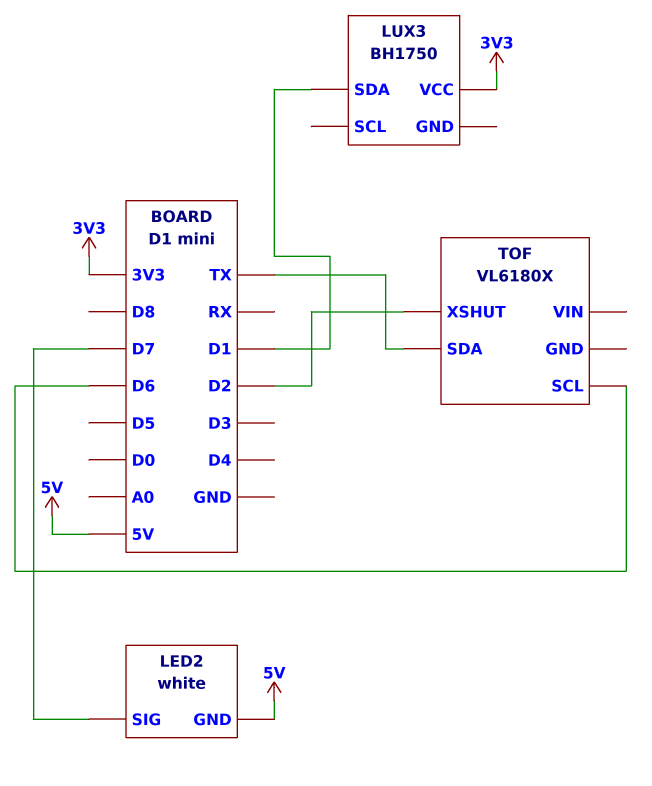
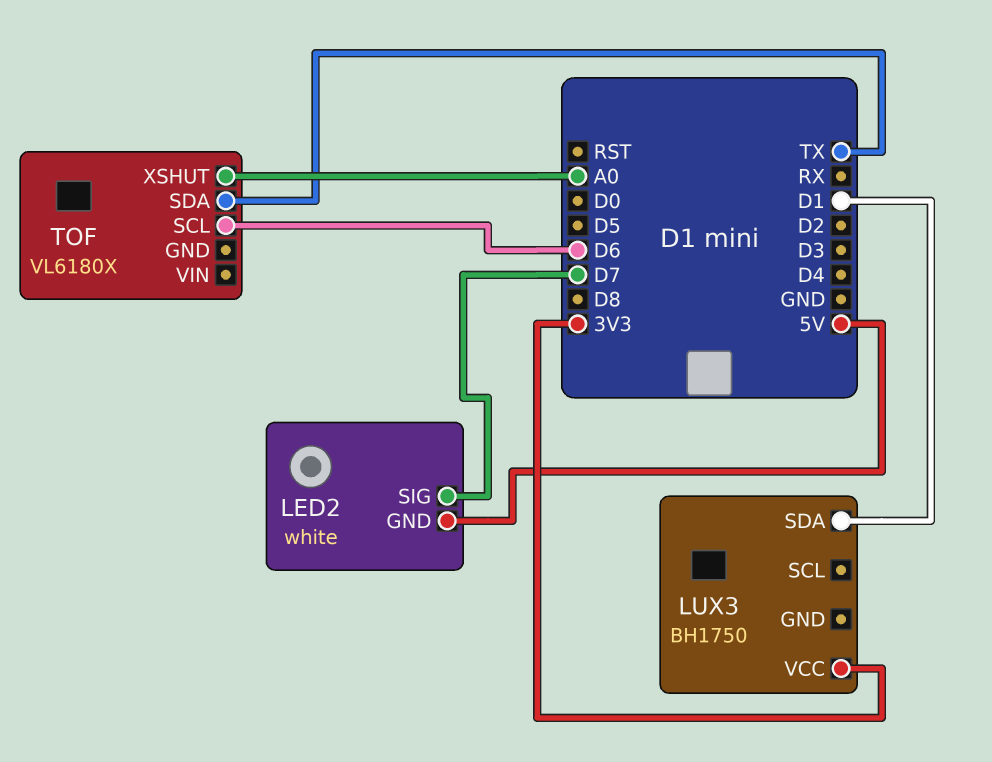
TOF pin XSHUT: D2 -> A0

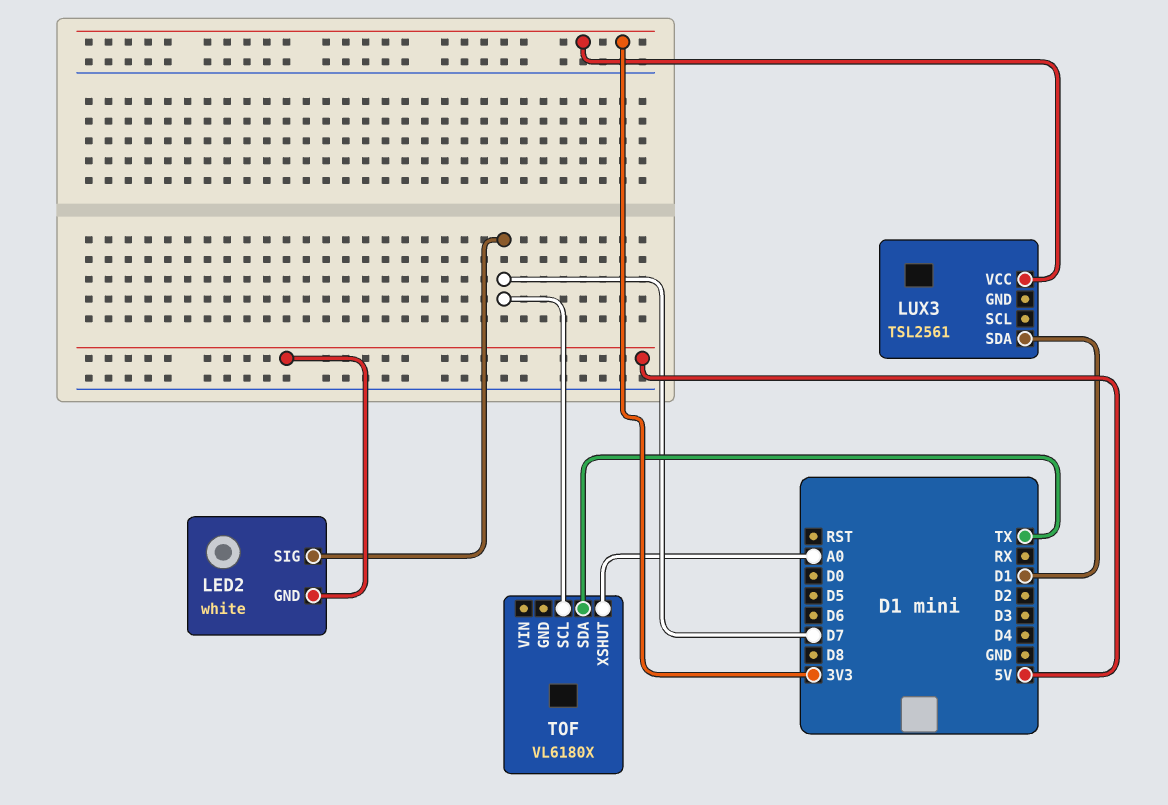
LUX3: BH1750 -> TSL2561
TOF pin SCL: D6 -> D7

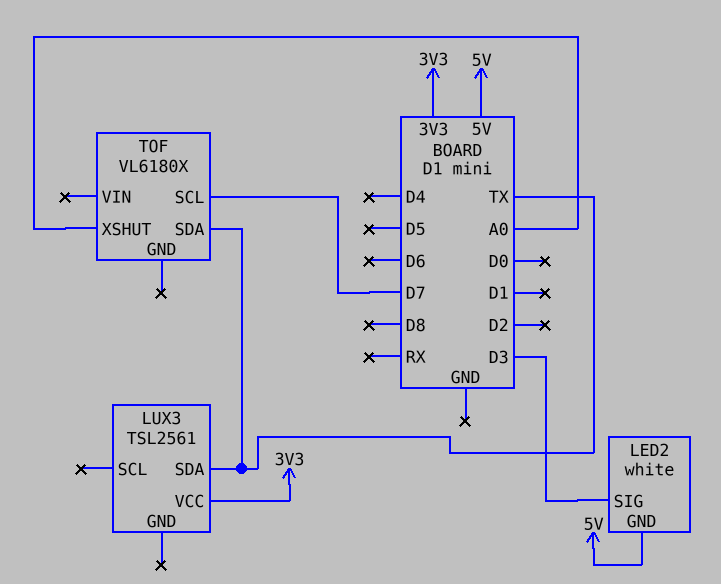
LED2 pin SIG: D7 -> D3
LUX3 pin SDA: D1 -> TX

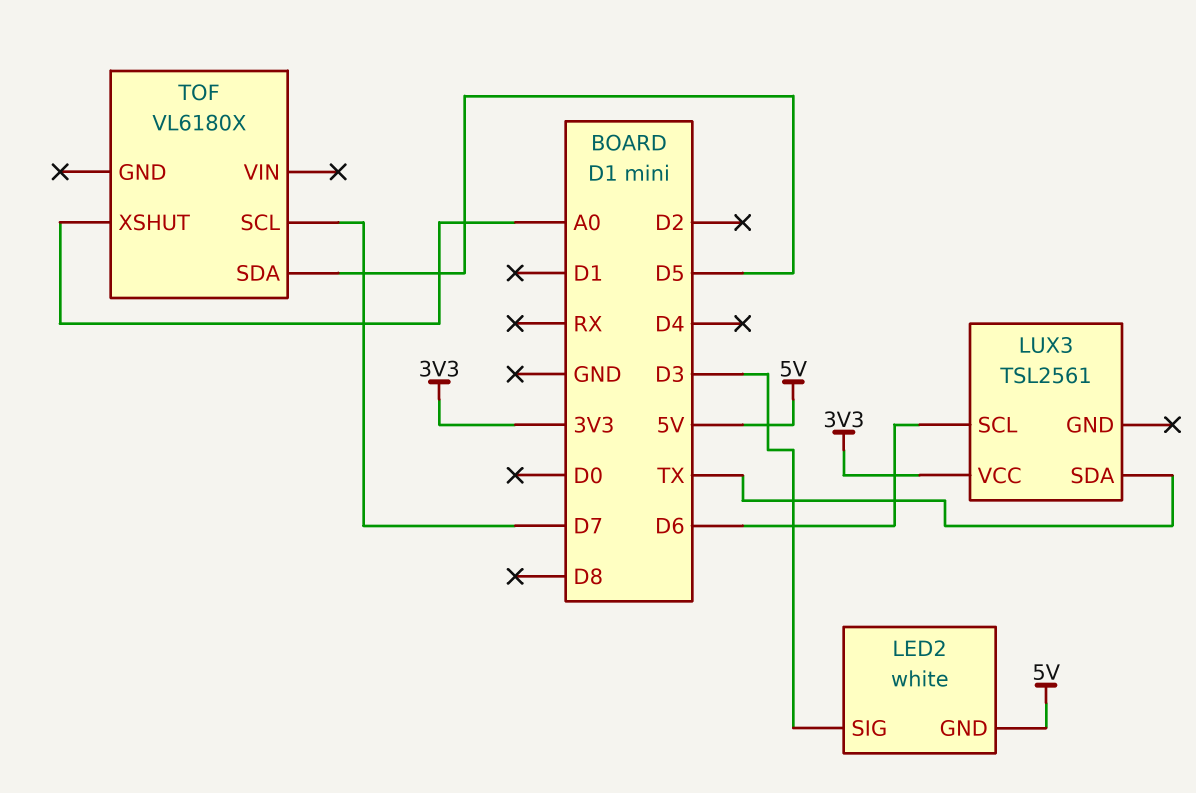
LUX3 pin SCL: none -> D6
TOF pin SDA: TX -> D5

